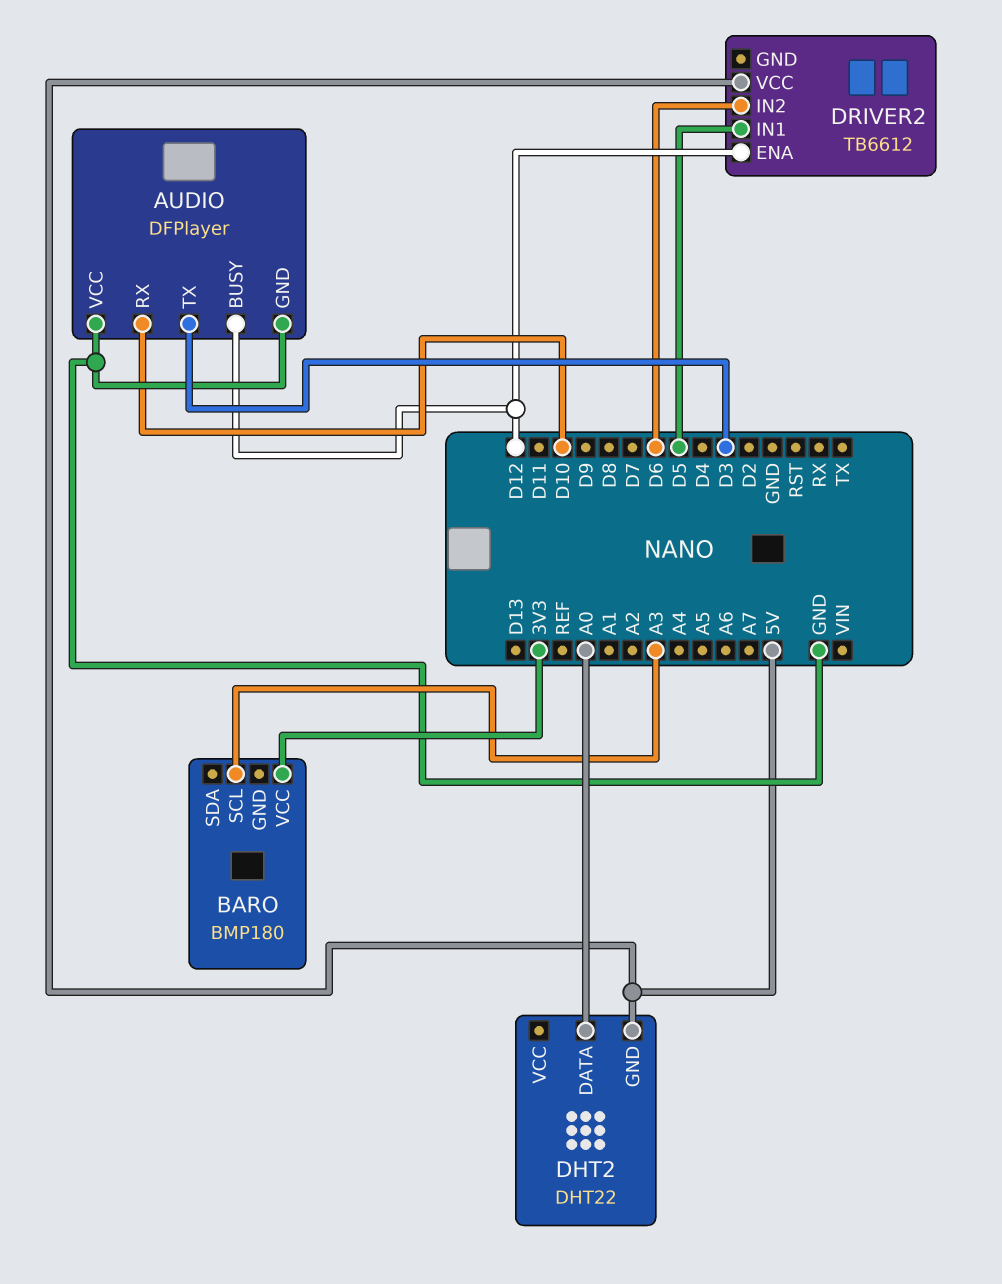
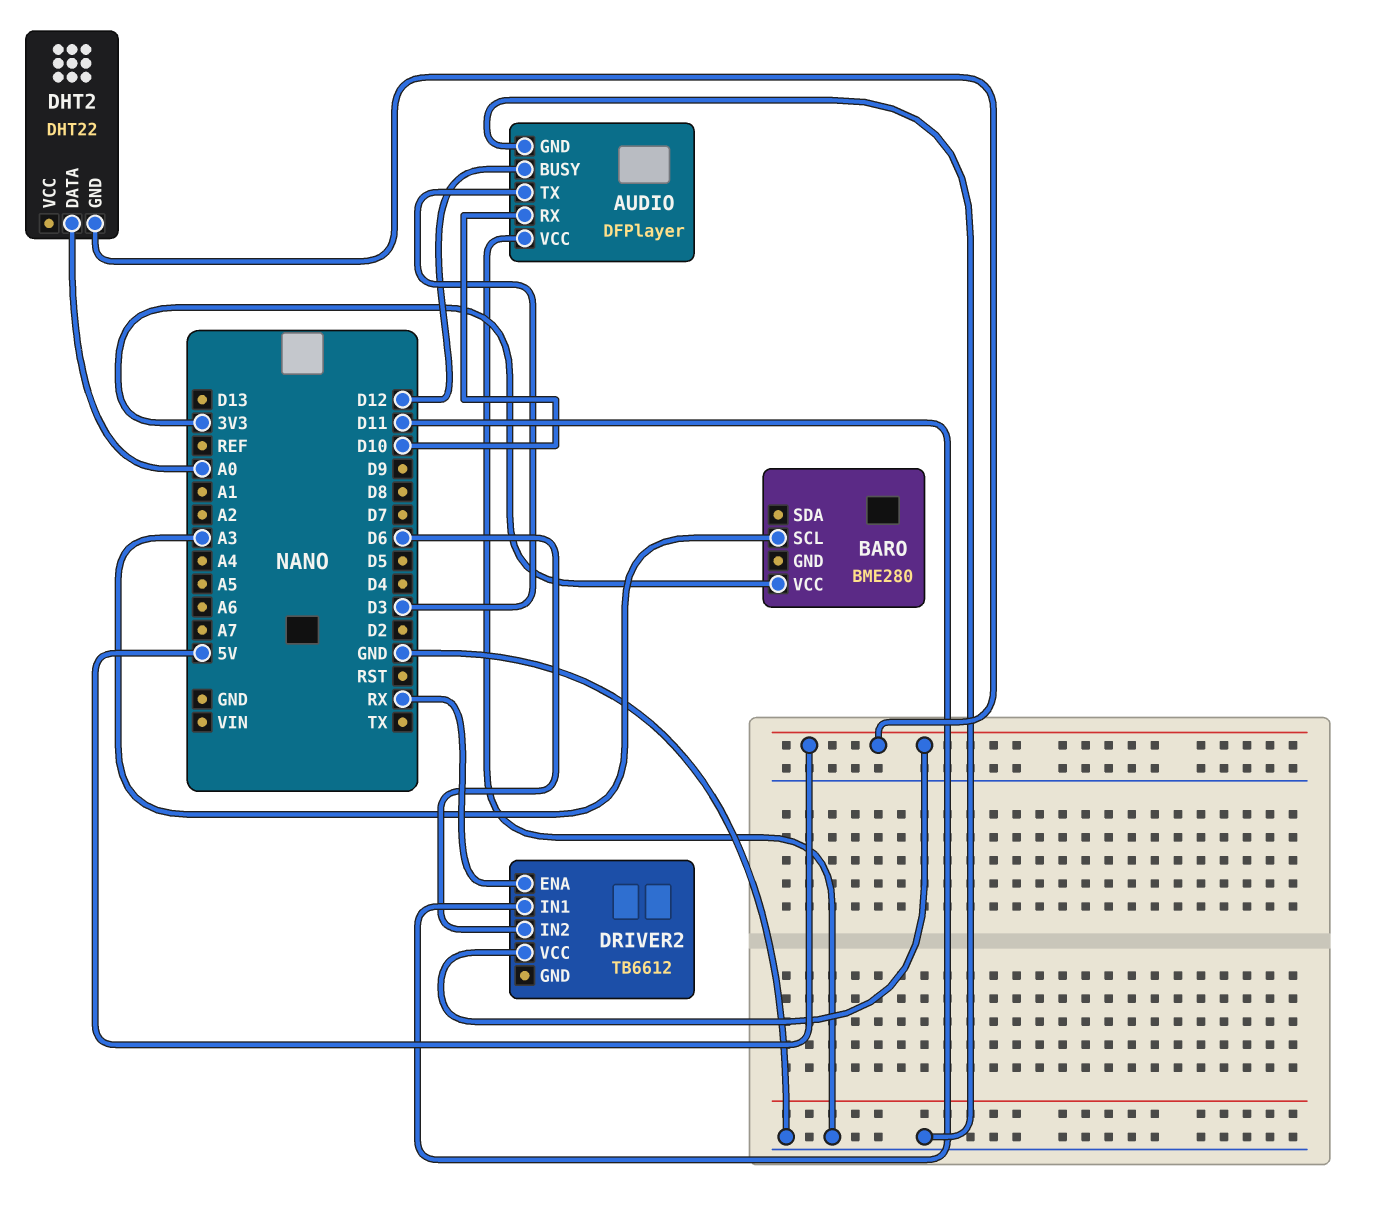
BARO: BMP180 -> BME280
DRIVER2 pin ENA: D12 -> RX
DRIVER2 pin IN1: D5 -> D11

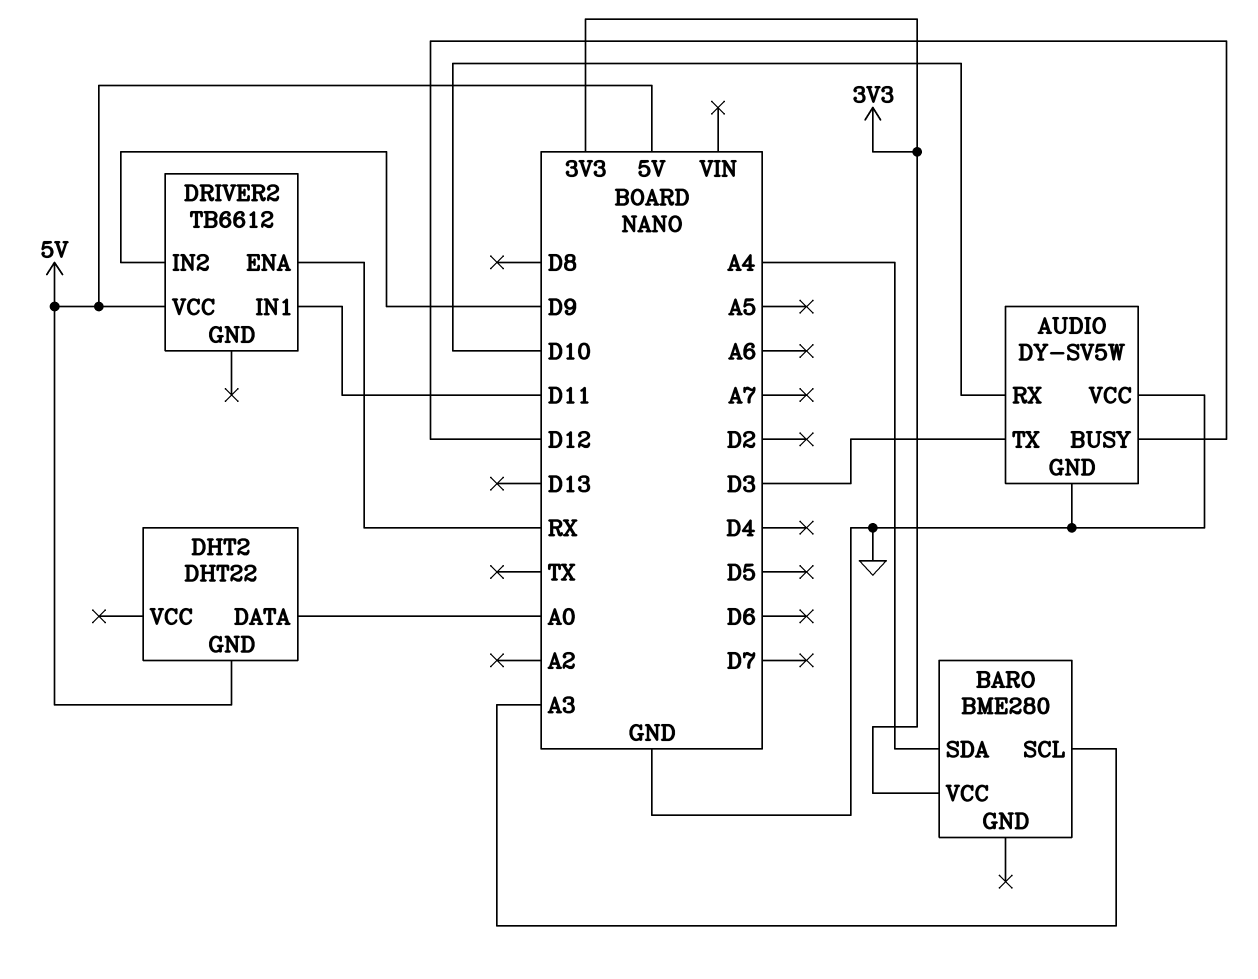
AUDIO: DFPlayer -> DY-SV5W
BARO pin SDA: none -> A4
DRIVER2 pin IN2: D6 -> D9

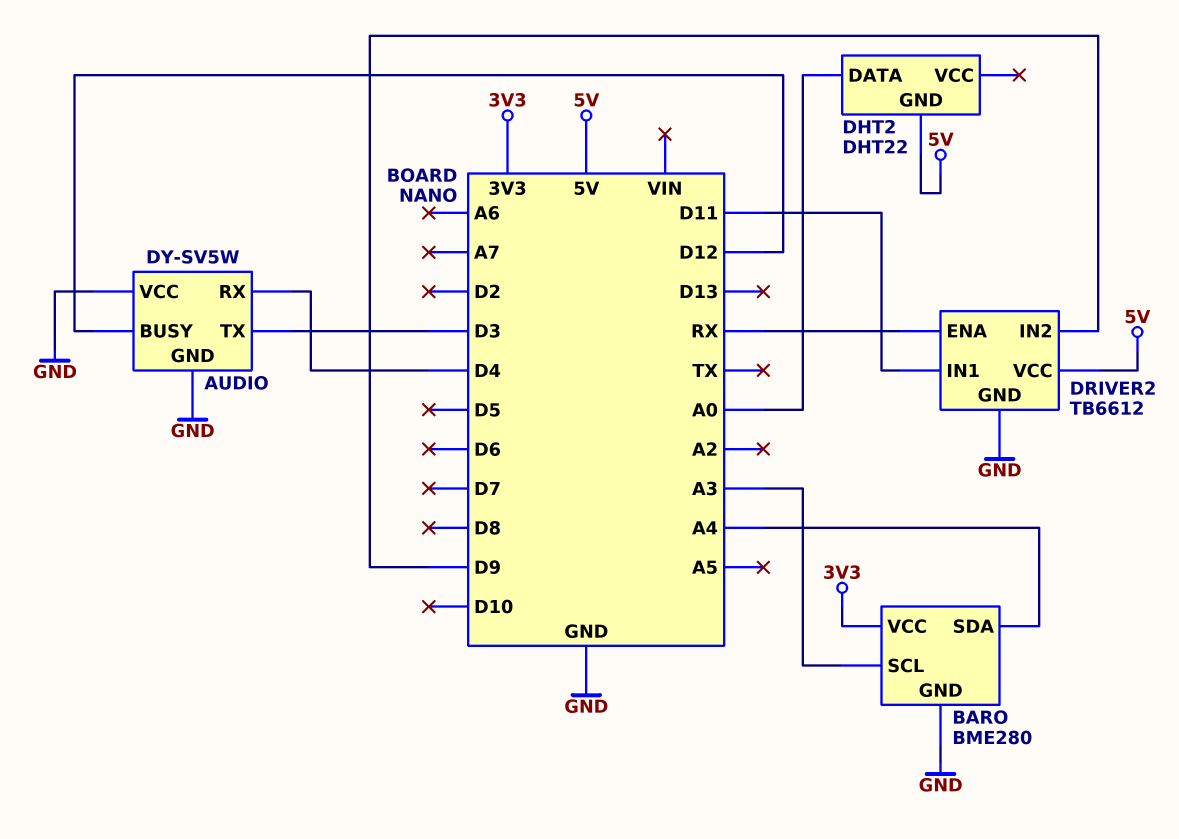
AUDIO pin RX: D10 -> D4
BARO pin GND: none -> GND
DRIVER2 pin GND: none -> GND

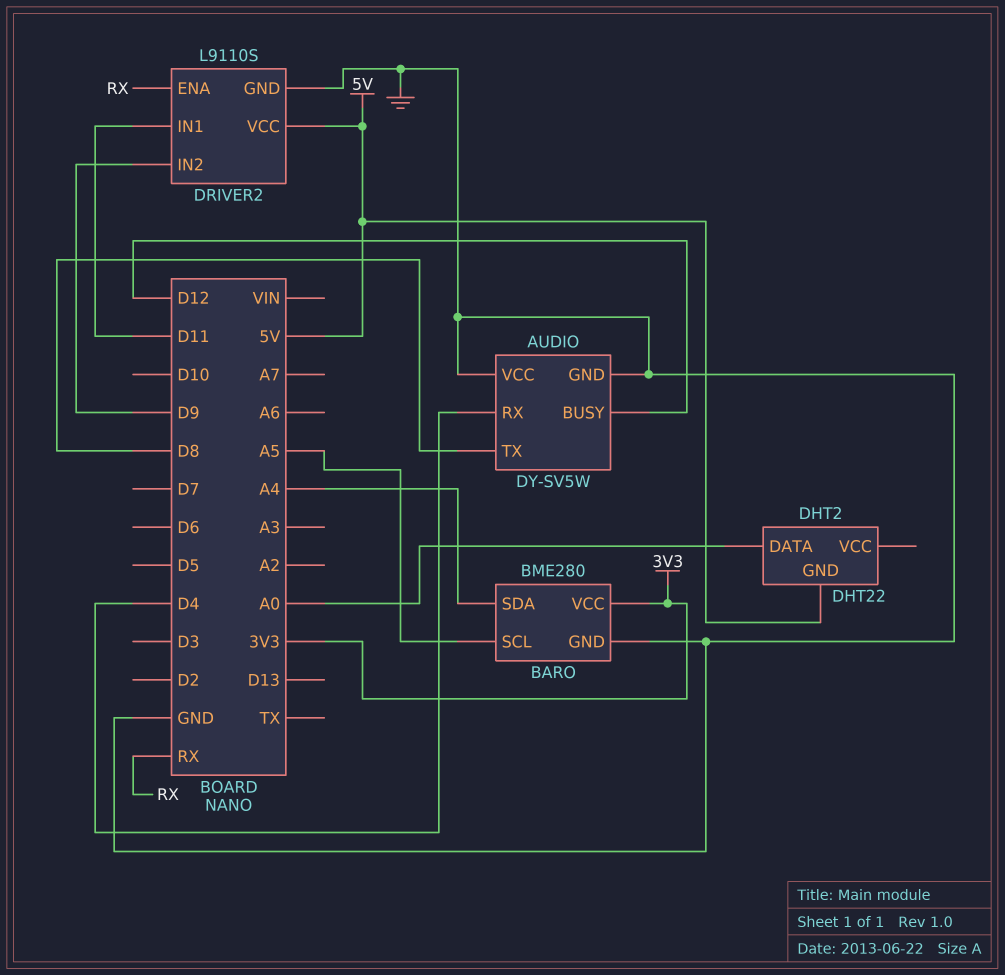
AUDIO pin TX: D3 -> D8
BARO pin SCL: A3 -> A5
DRIVER2: TB6612 -> L9110S

